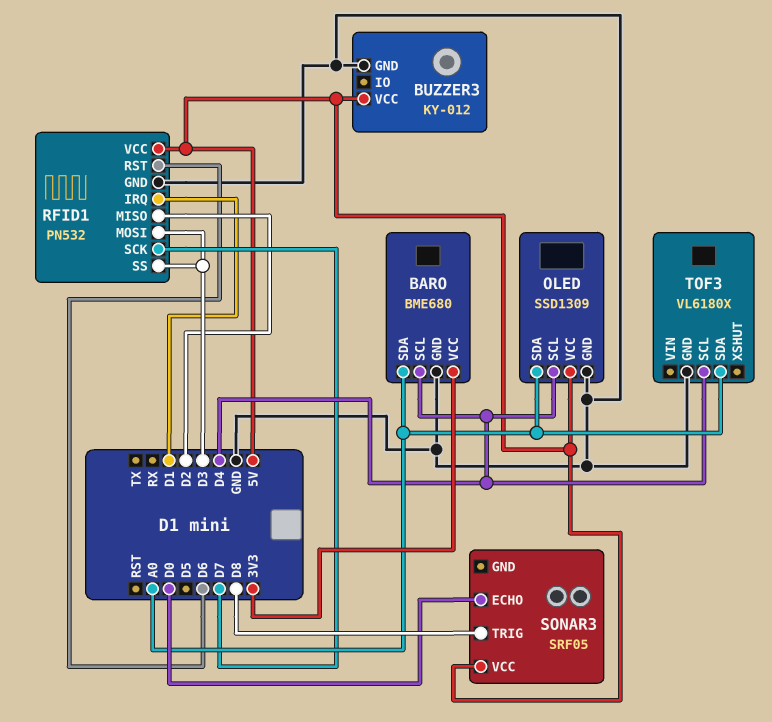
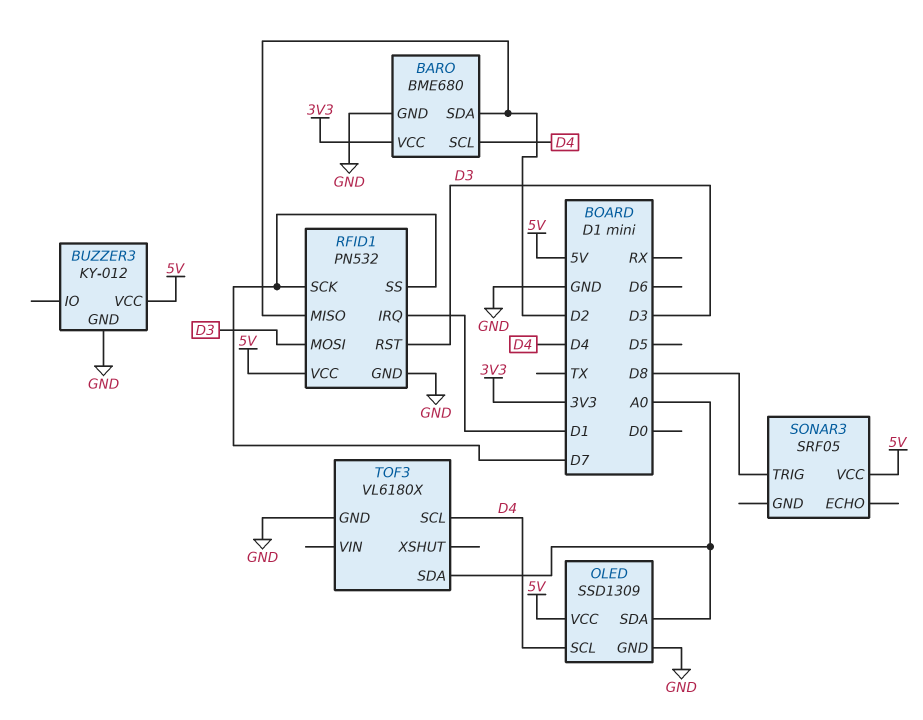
BARO pin SDA: A0 -> D2
RFID1 pin RST: D6 -> D3
RFID1 pin SS: D3 -> D7
SONAR3 pin ECHO: D0 -> none

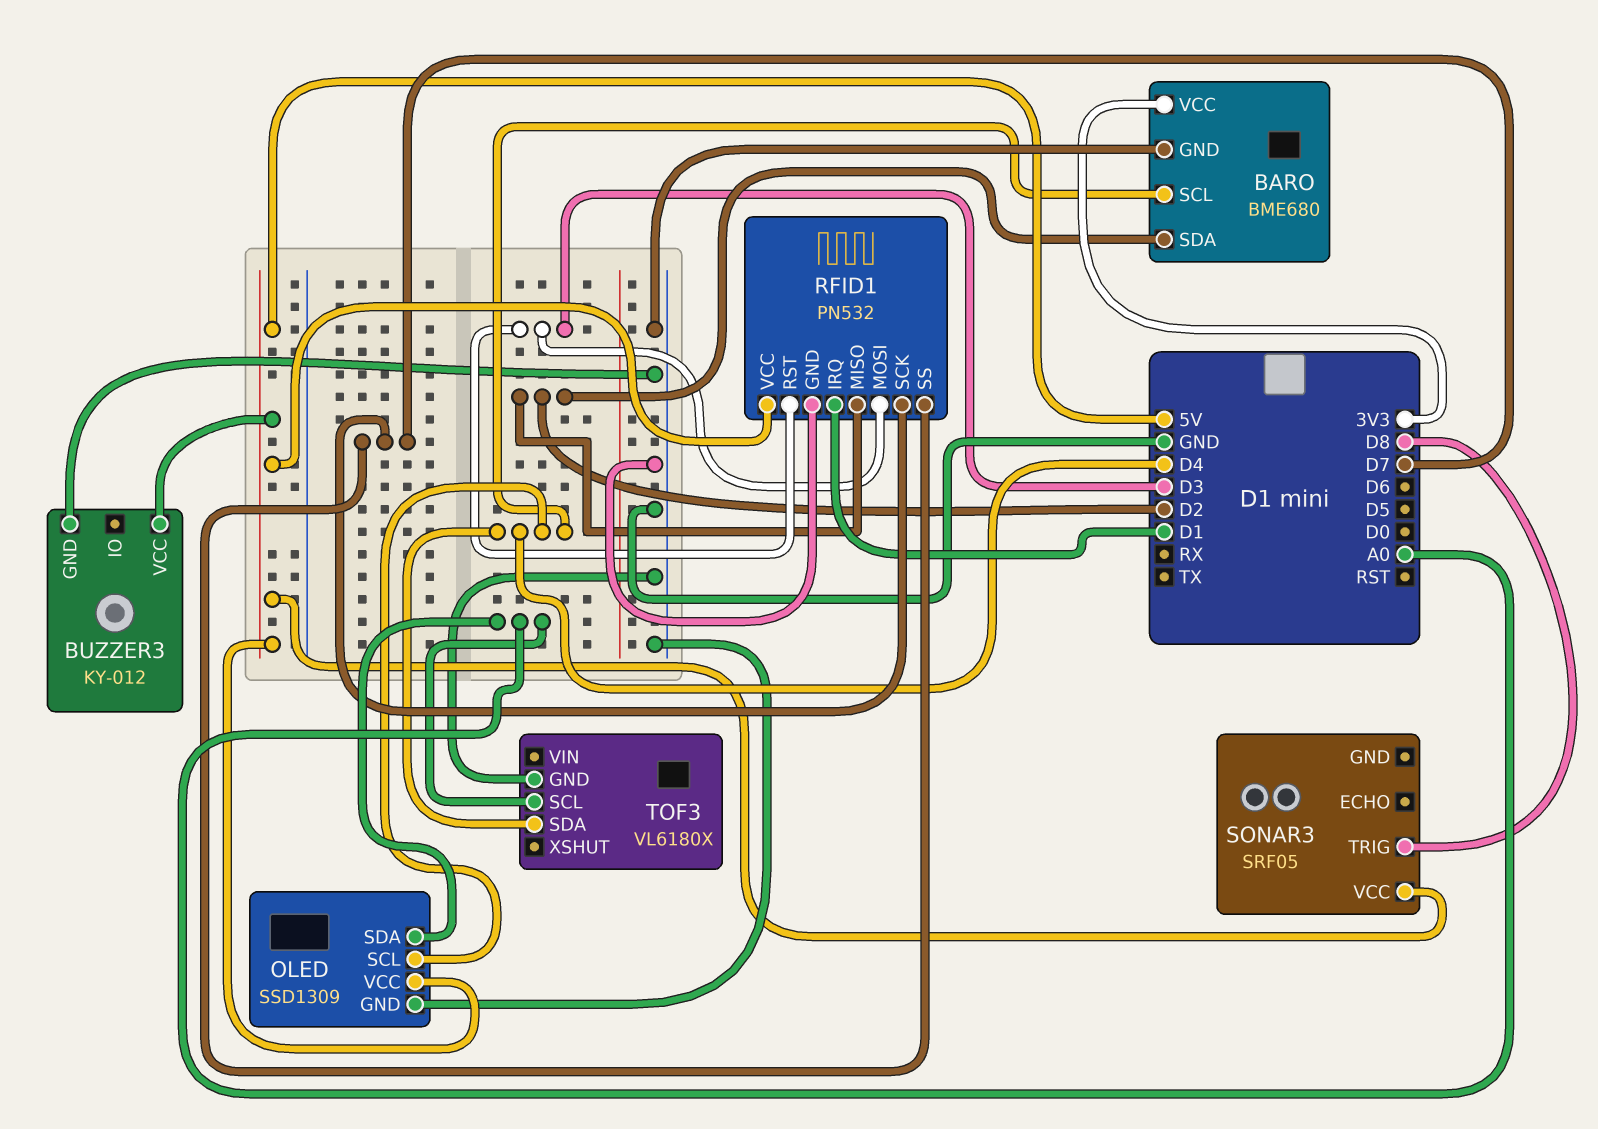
TOF3 pin SCL: D4 -> A0
TOF3 pin SDA: A0 -> D4

